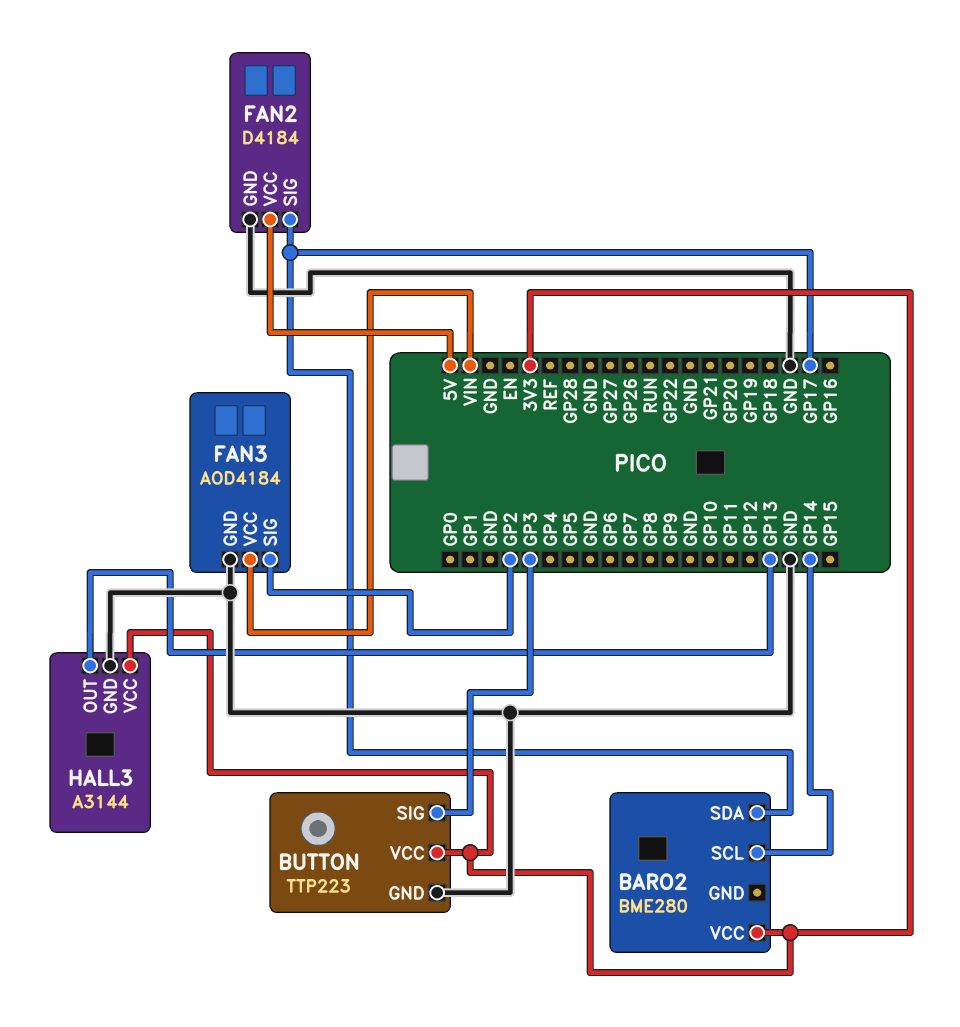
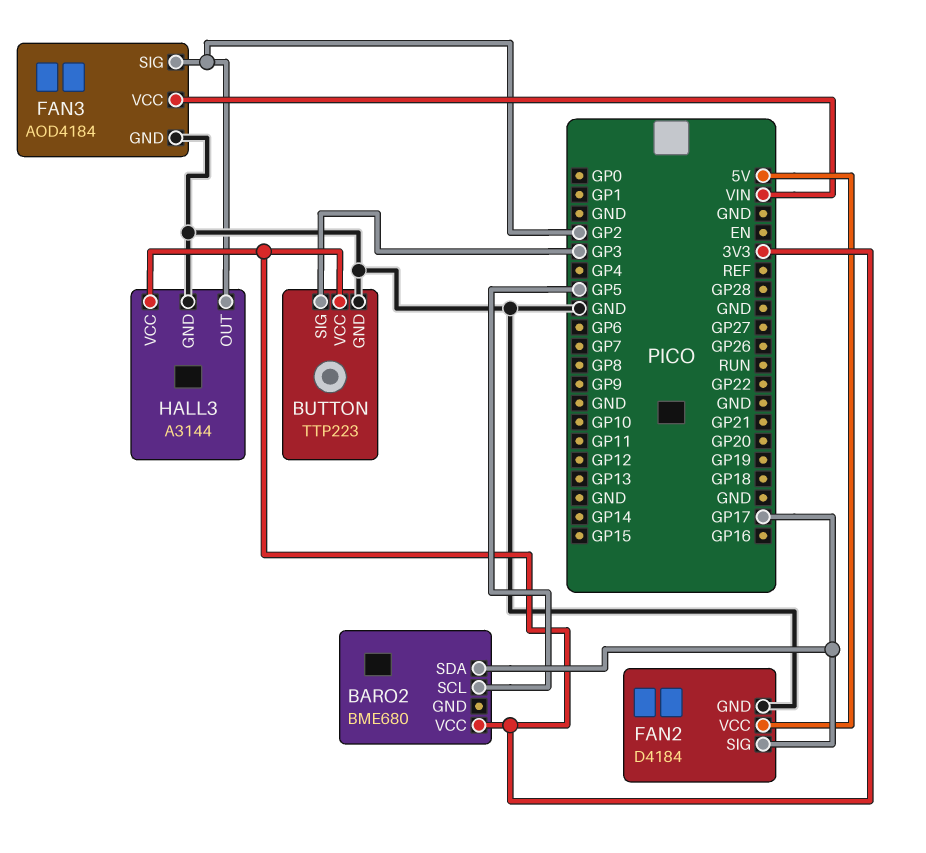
BARO2: BME280 -> BME680
BARO2 pin SCL: GP14 -> GP5
HALL3 pin OUT: GP13 -> GP2

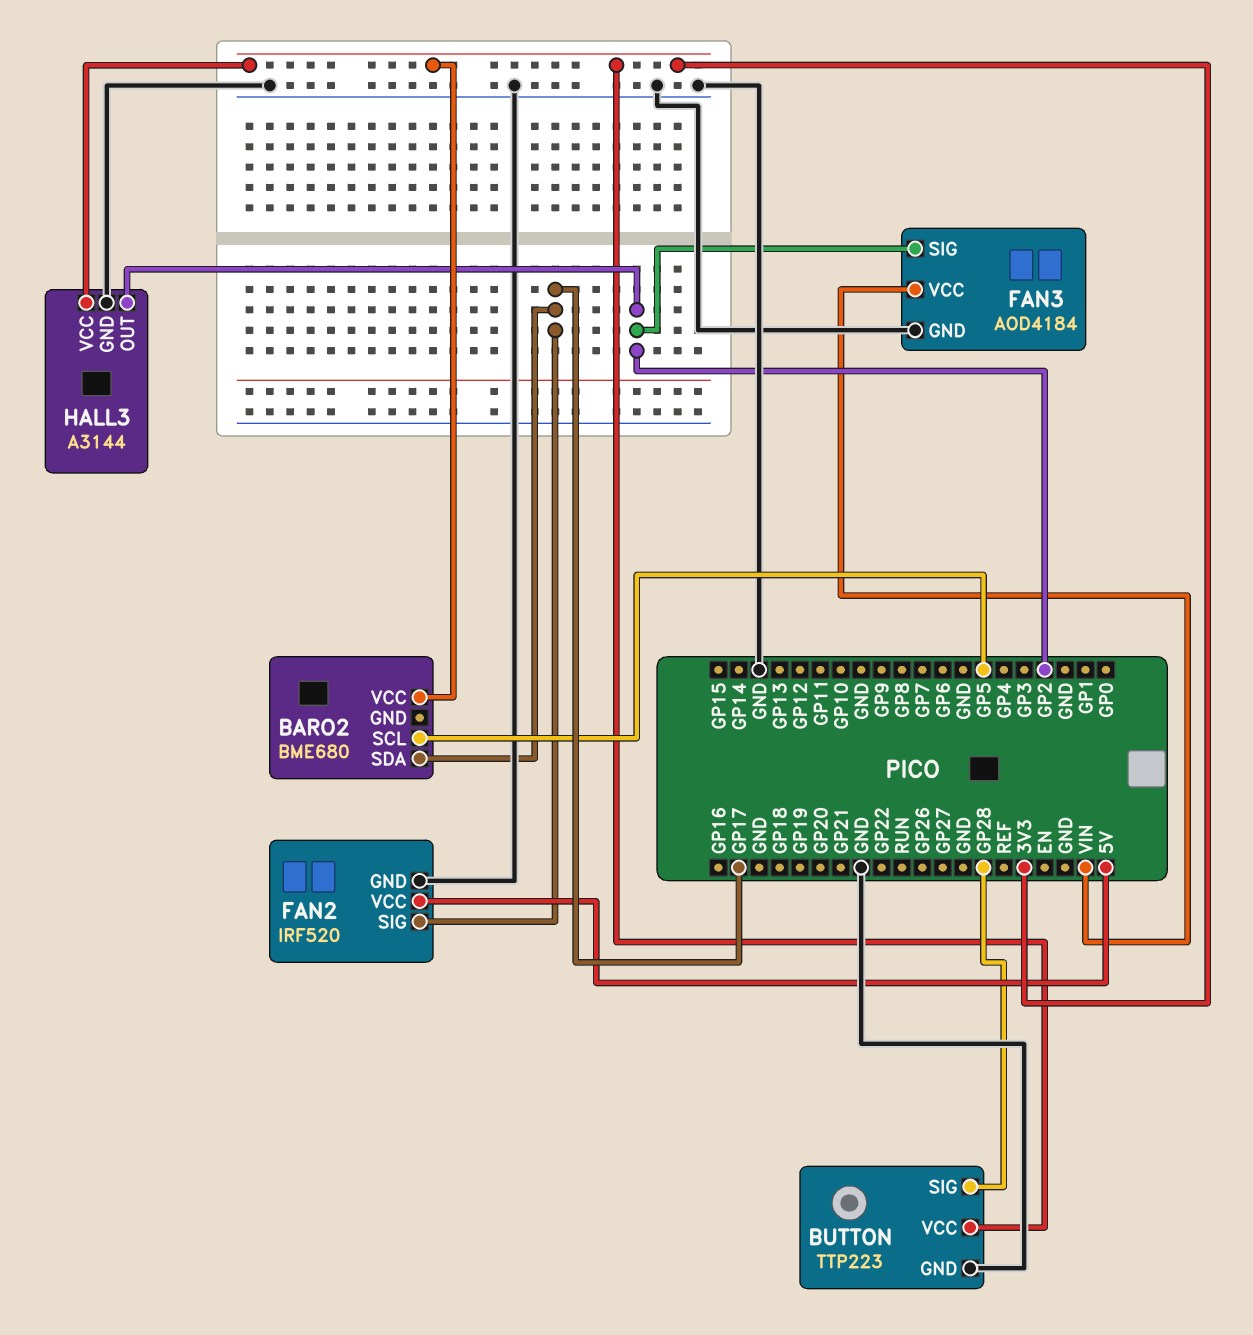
BUTTON pin SIG: GP3 -> GP28
FAN2: D4184 -> IRF520

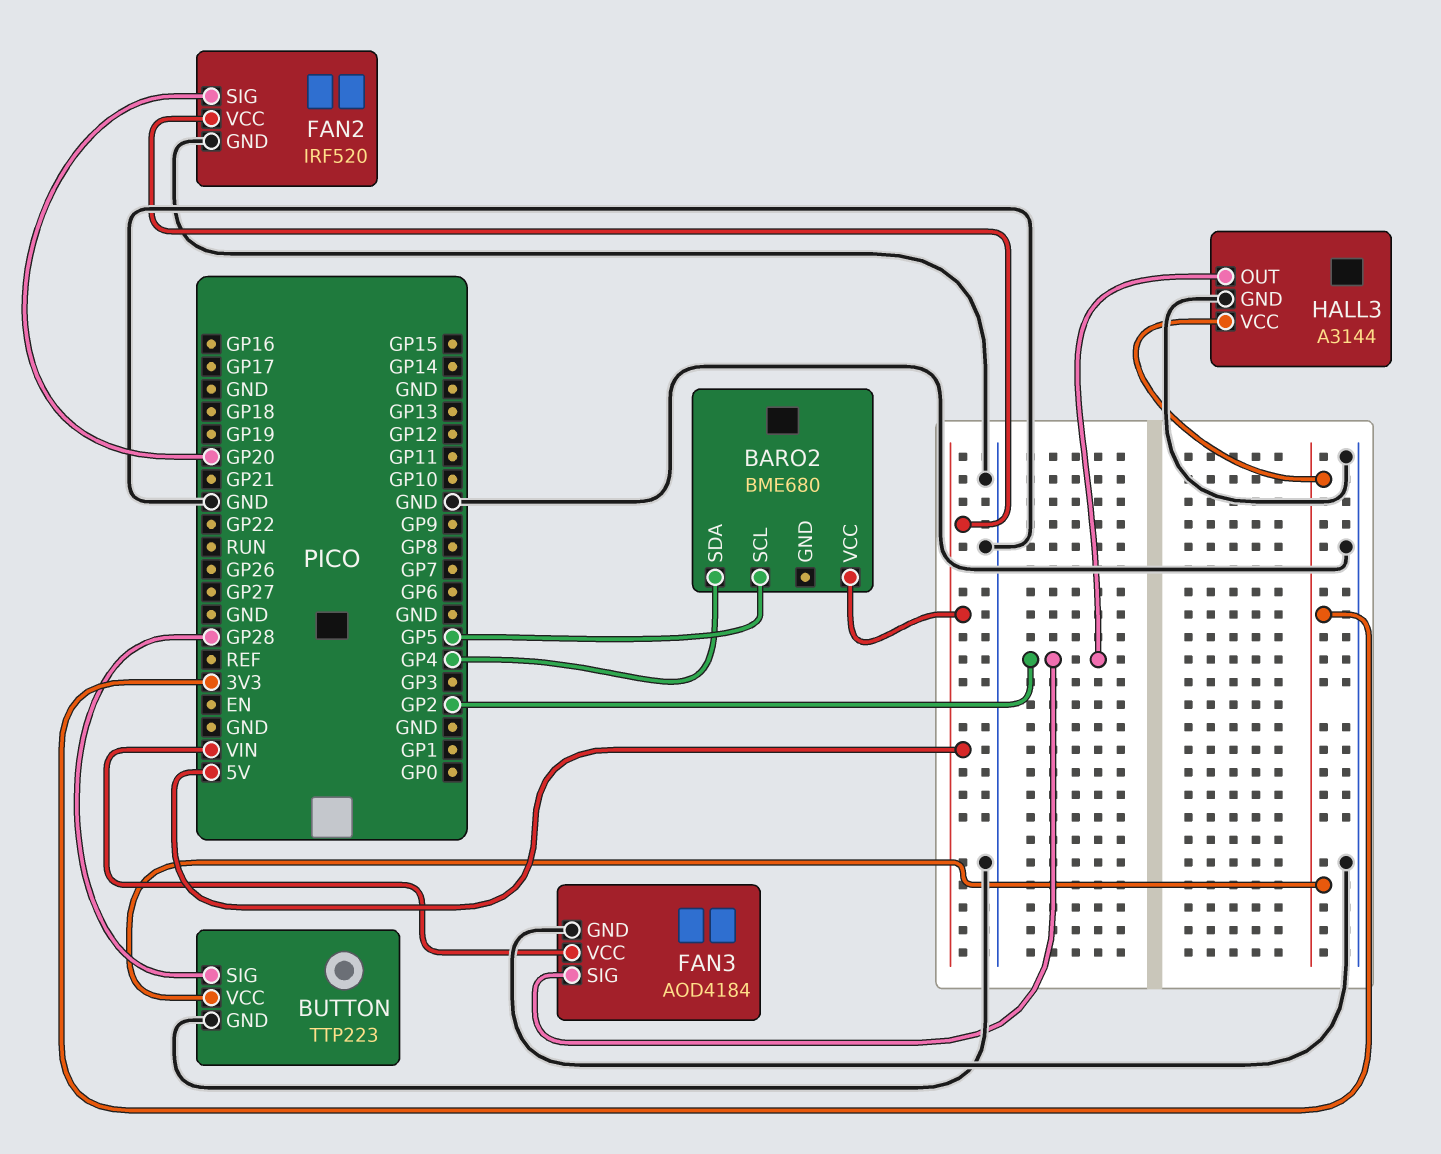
BARO2 pin SDA: GP17 -> GP4
BARO2 pin VCC: 3V3 -> 5V
FAN2 pin SIG: GP17 -> GP20

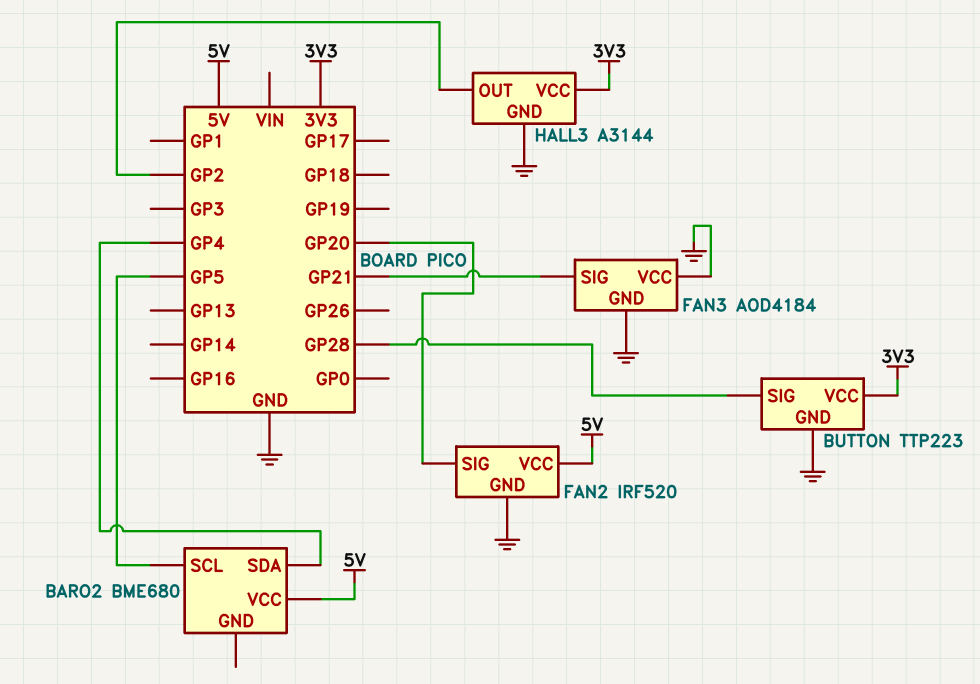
FAN3 pin SIG: GP2 -> GP21
FAN3 pin VCC: VIN -> GND

